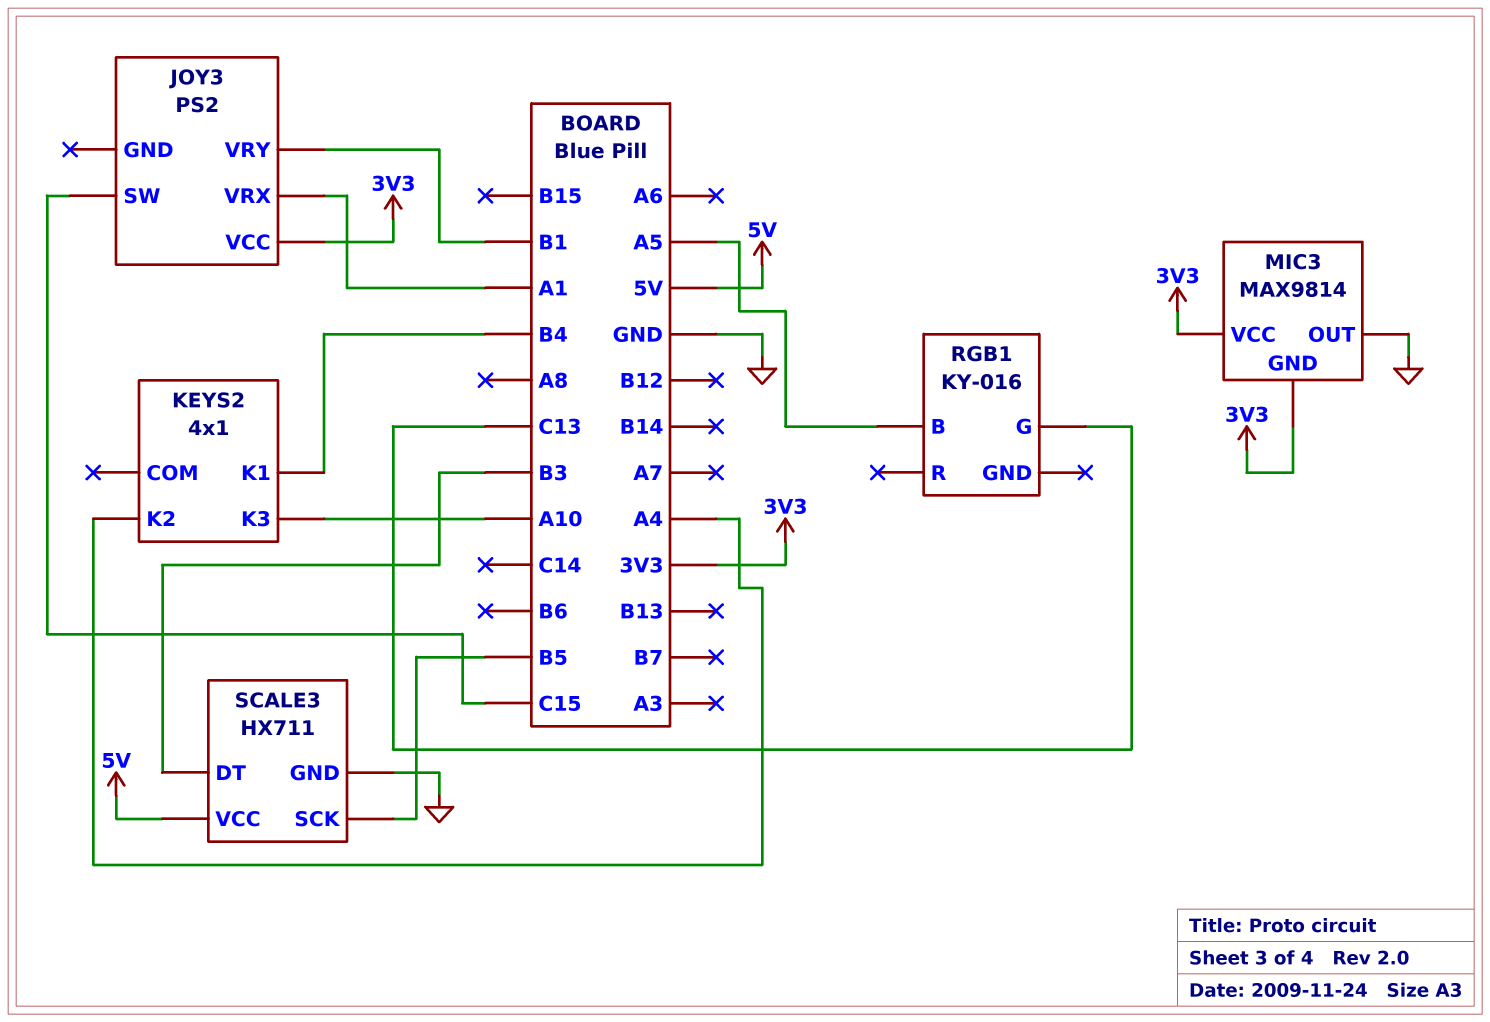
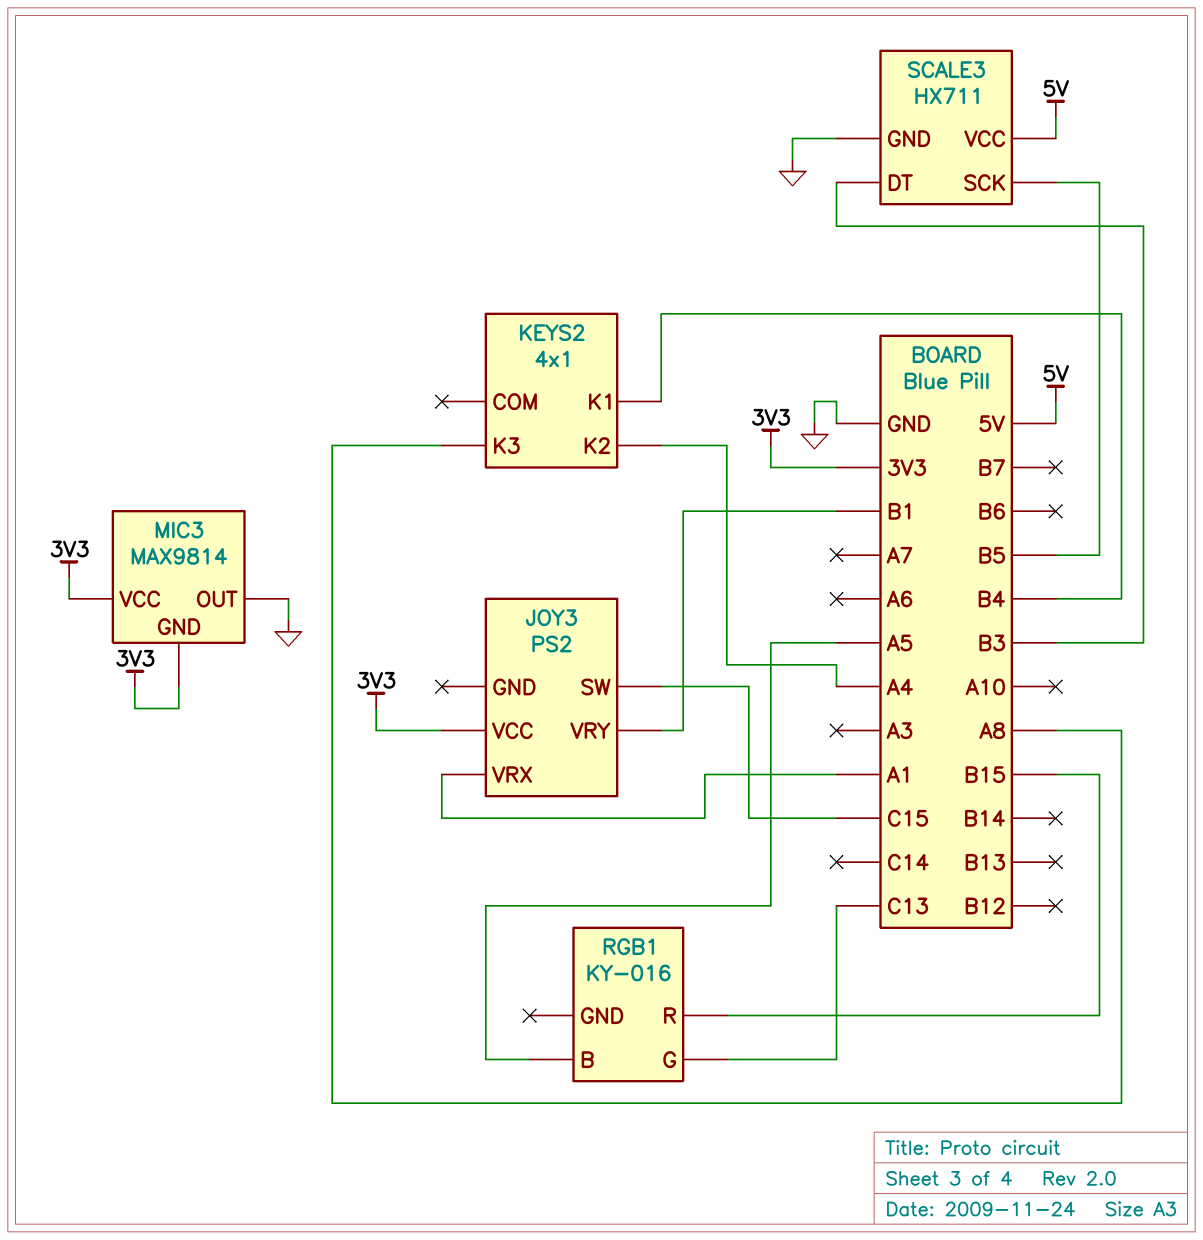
KEYS2 pin K3: A10 -> A8
RGB1 pin R: none -> B15

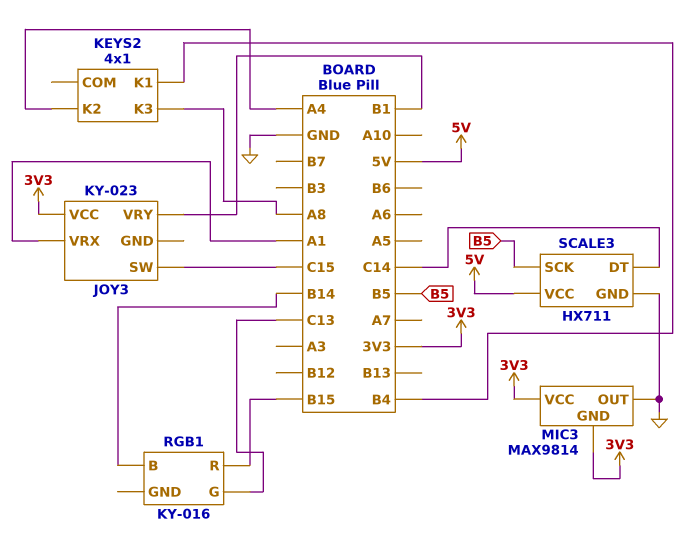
JOY3: PS2 -> KY-023
RGB1 pin B: A5 -> B14
SCALE3 pin DT: B3 -> C14

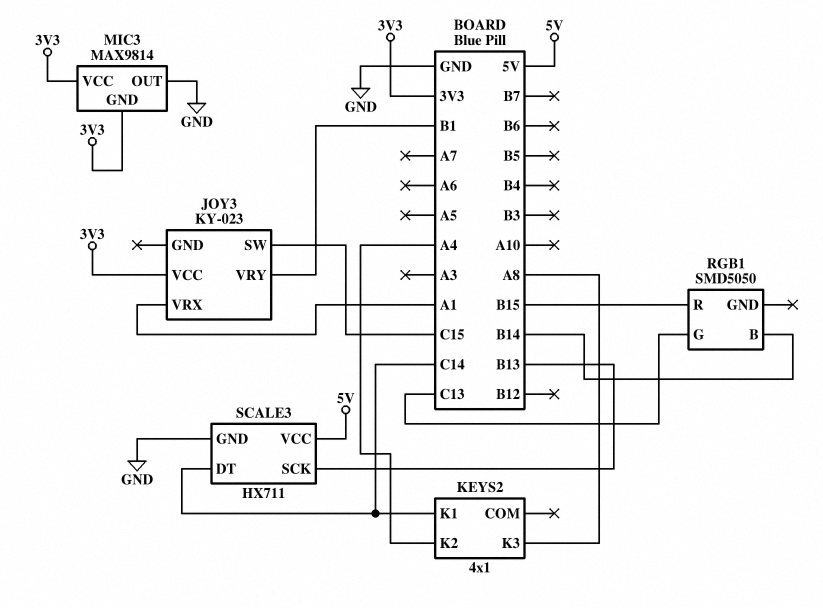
KEYS2 pin K1: B4 -> C14
RGB1: KY-016 -> SMD5050
SCALE3 pin SCK: B5 -> B13

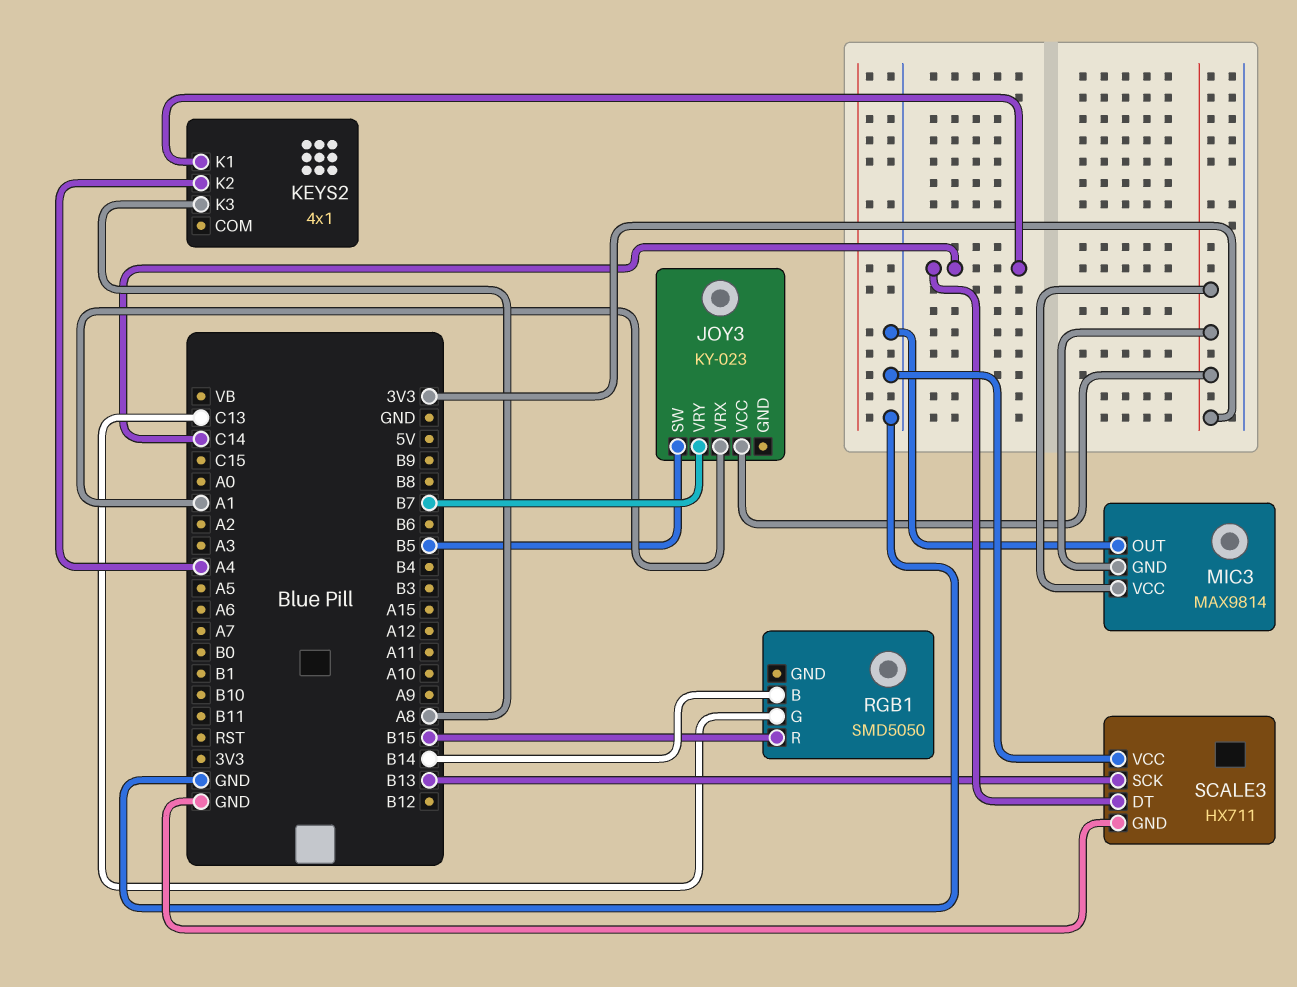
JOY3 pin SW: C15 -> B5
JOY3 pin VRY: B1 -> B7
SCALE3 pin VCC: 5V -> GND

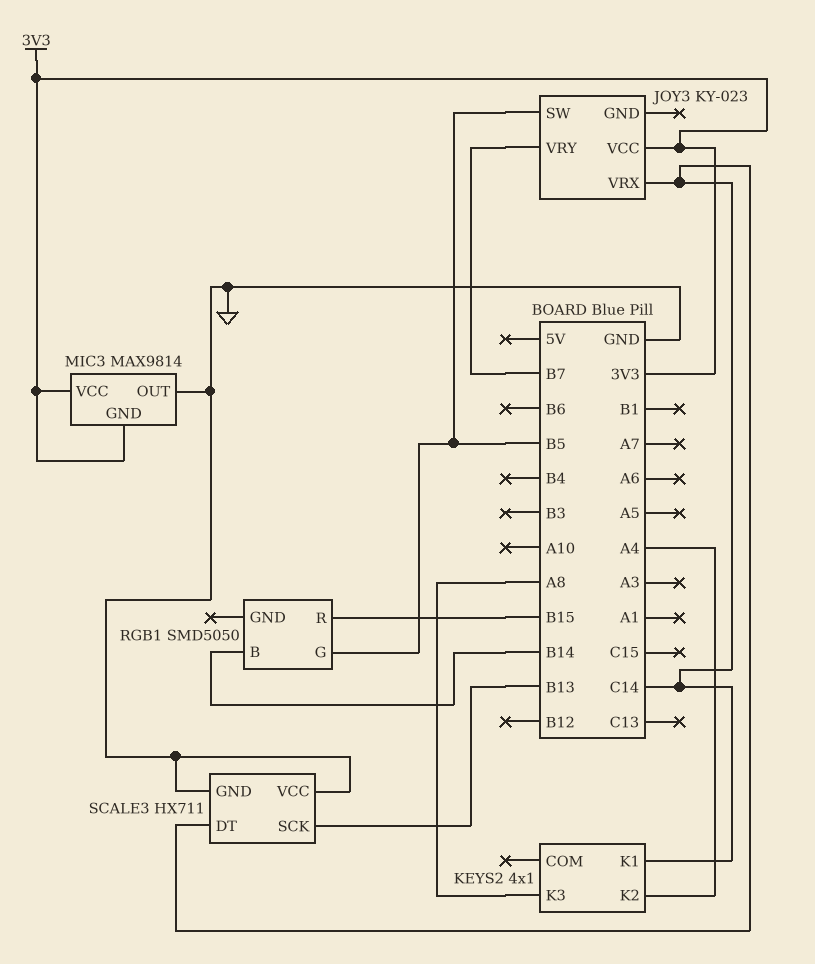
JOY3 pin VRX: A1 -> C14
RGB1 pin G: C13 -> B5

